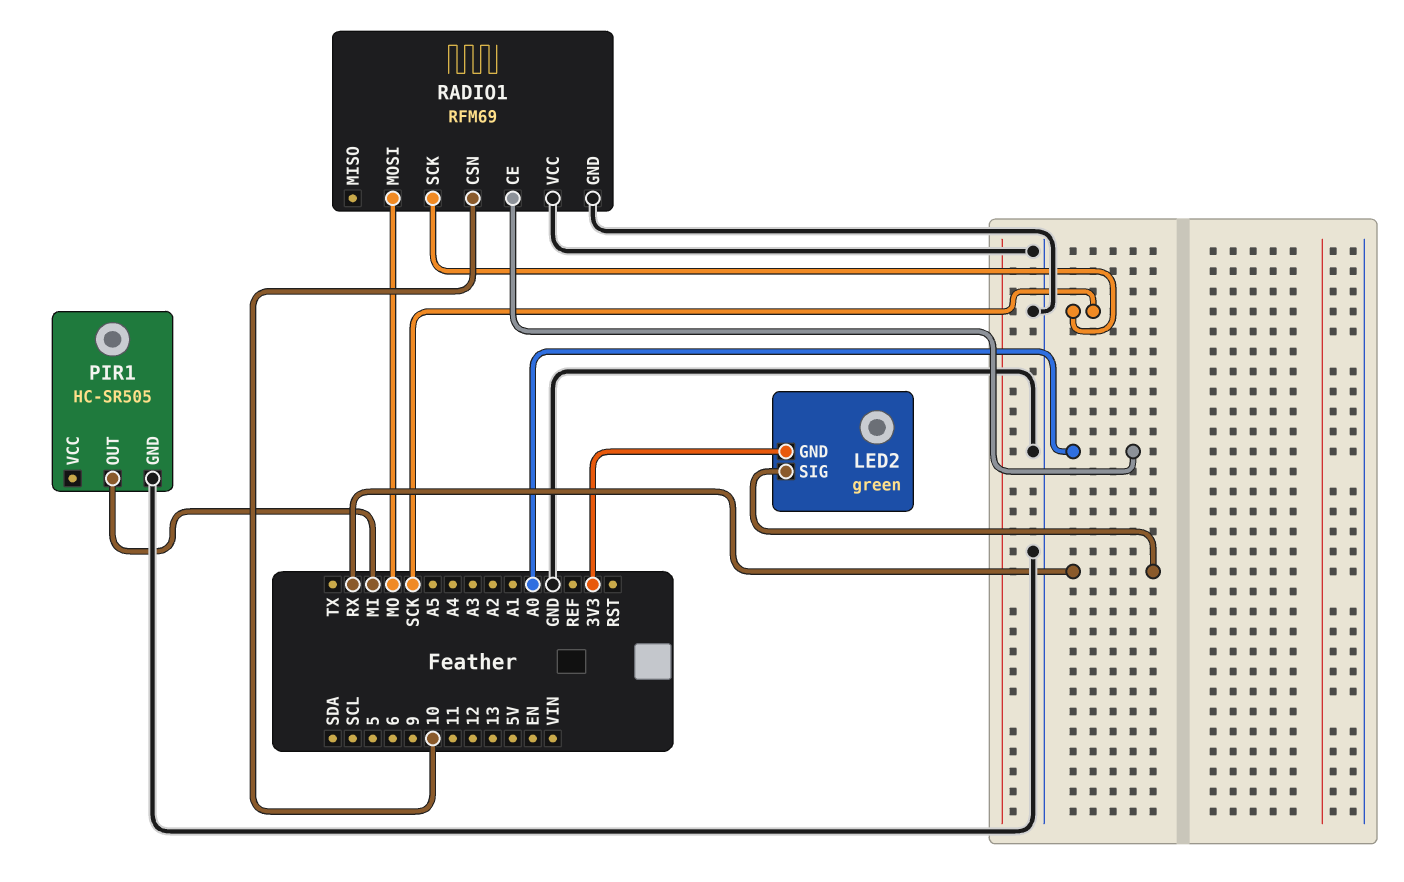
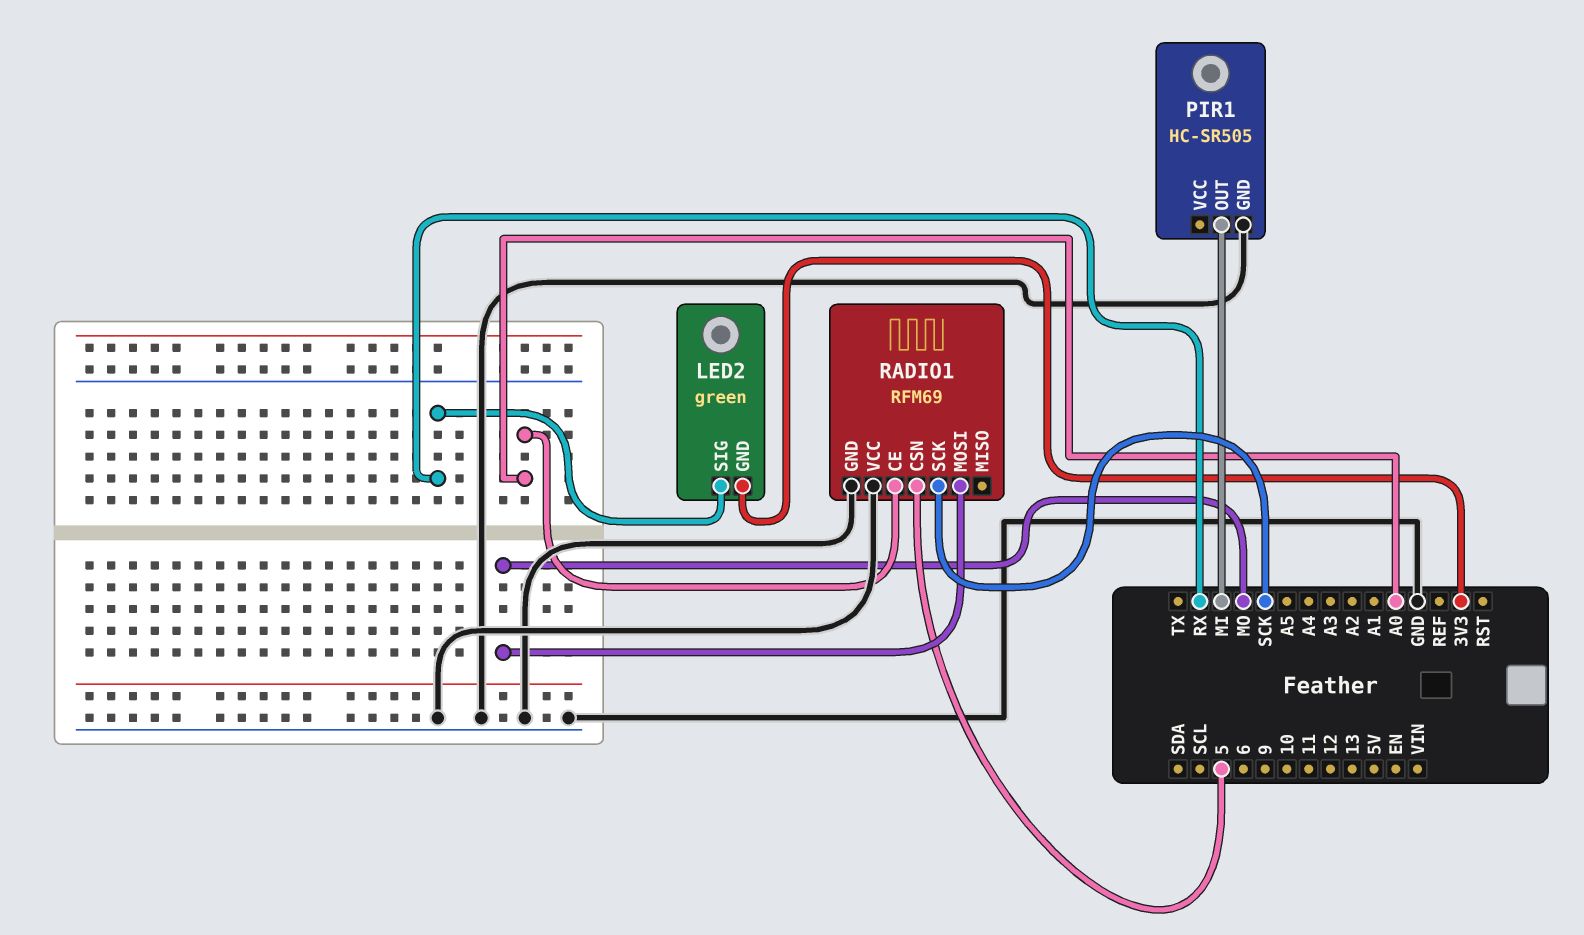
RADIO1 pin CSN: 10 -> 5

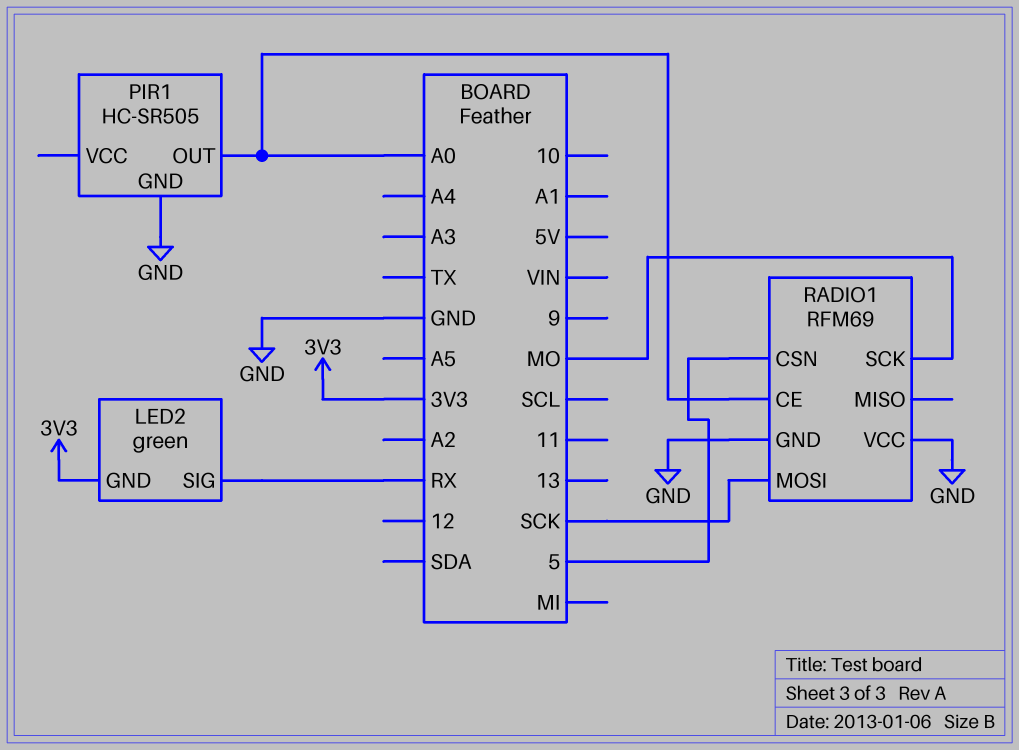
PIR1 pin OUT: MI -> A0
RADIO1 pin MOSI: MO -> SCK
RADIO1 pin SCK: SCK -> MO

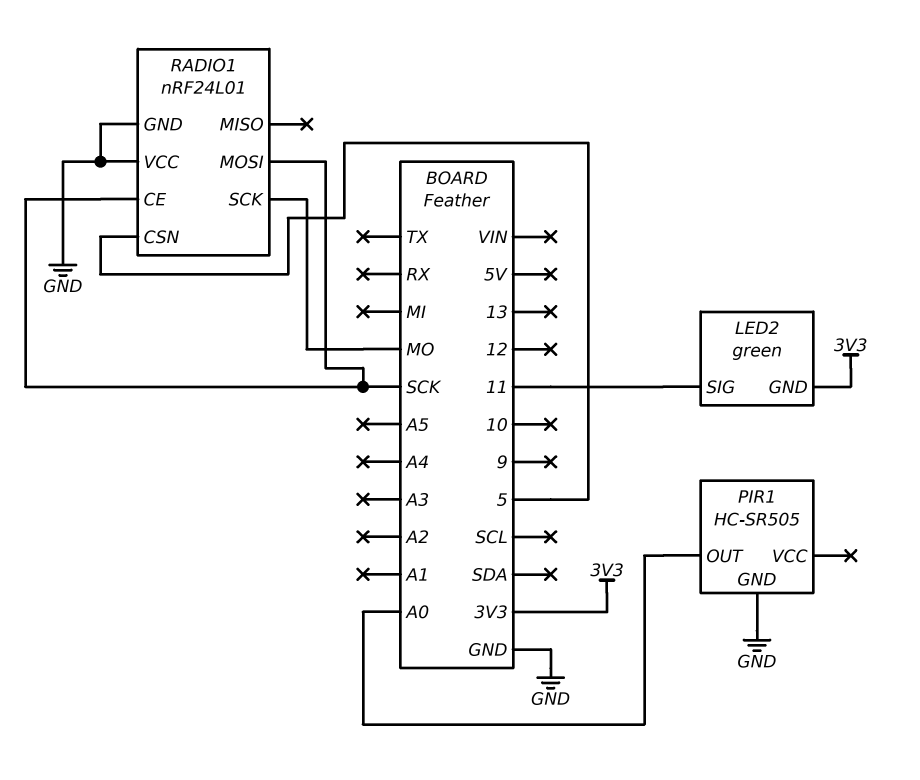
LED2 pin SIG: RX -> 11
RADIO1: RFM69 -> nRF24L01
RADIO1 pin CE: A0 -> SCK

